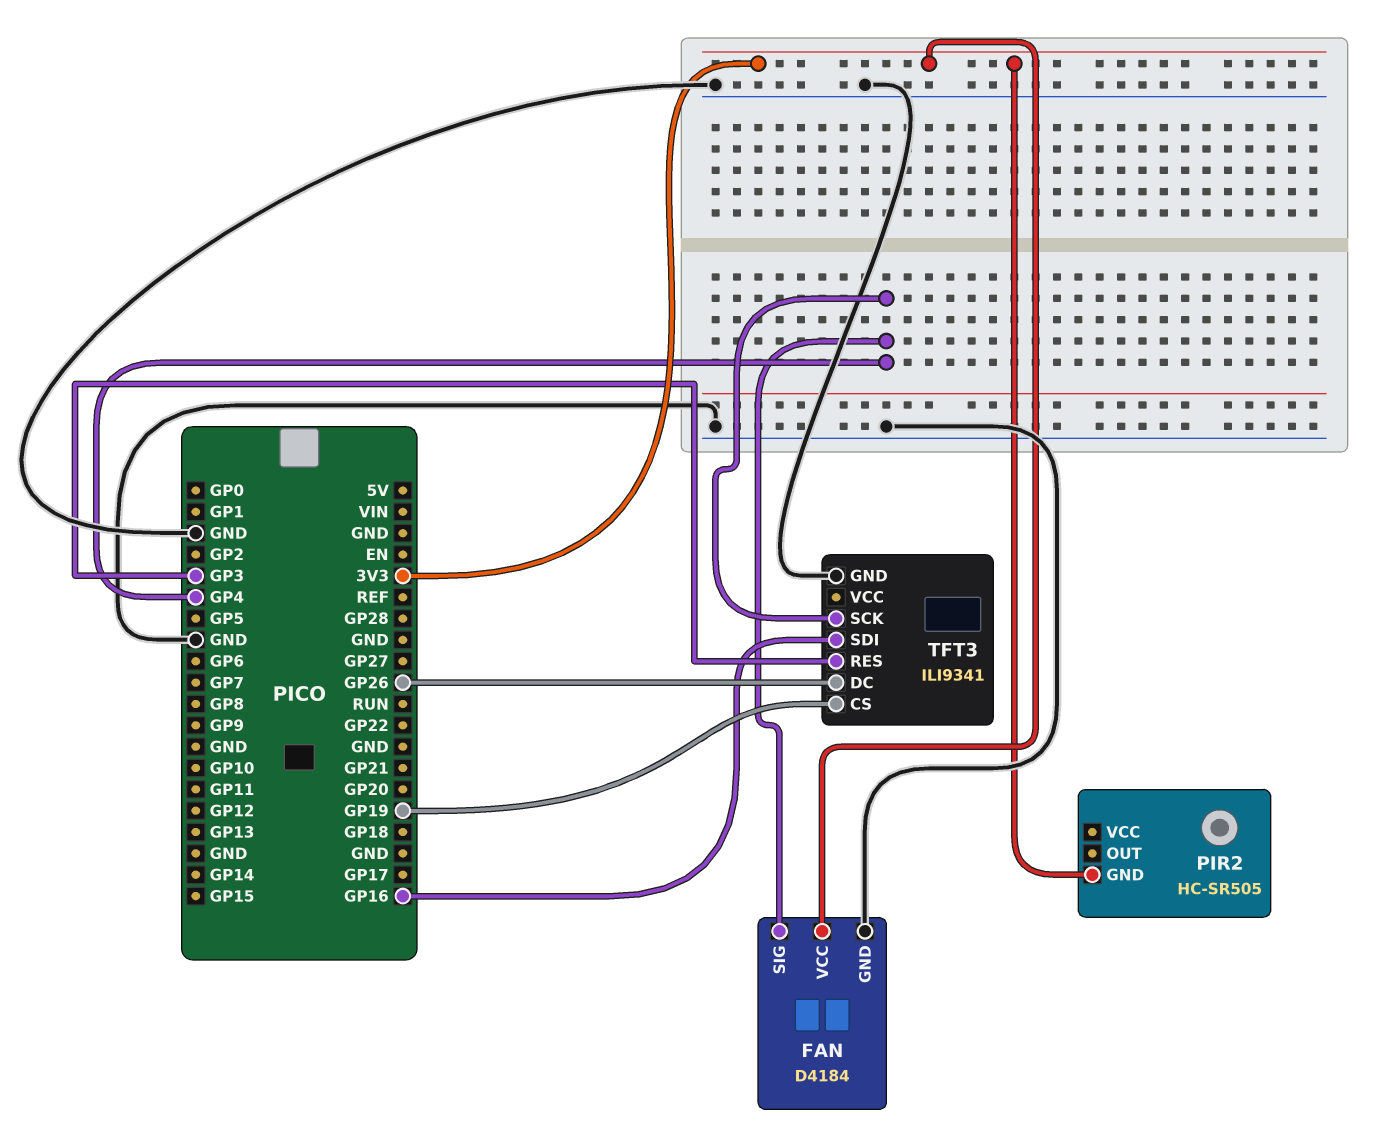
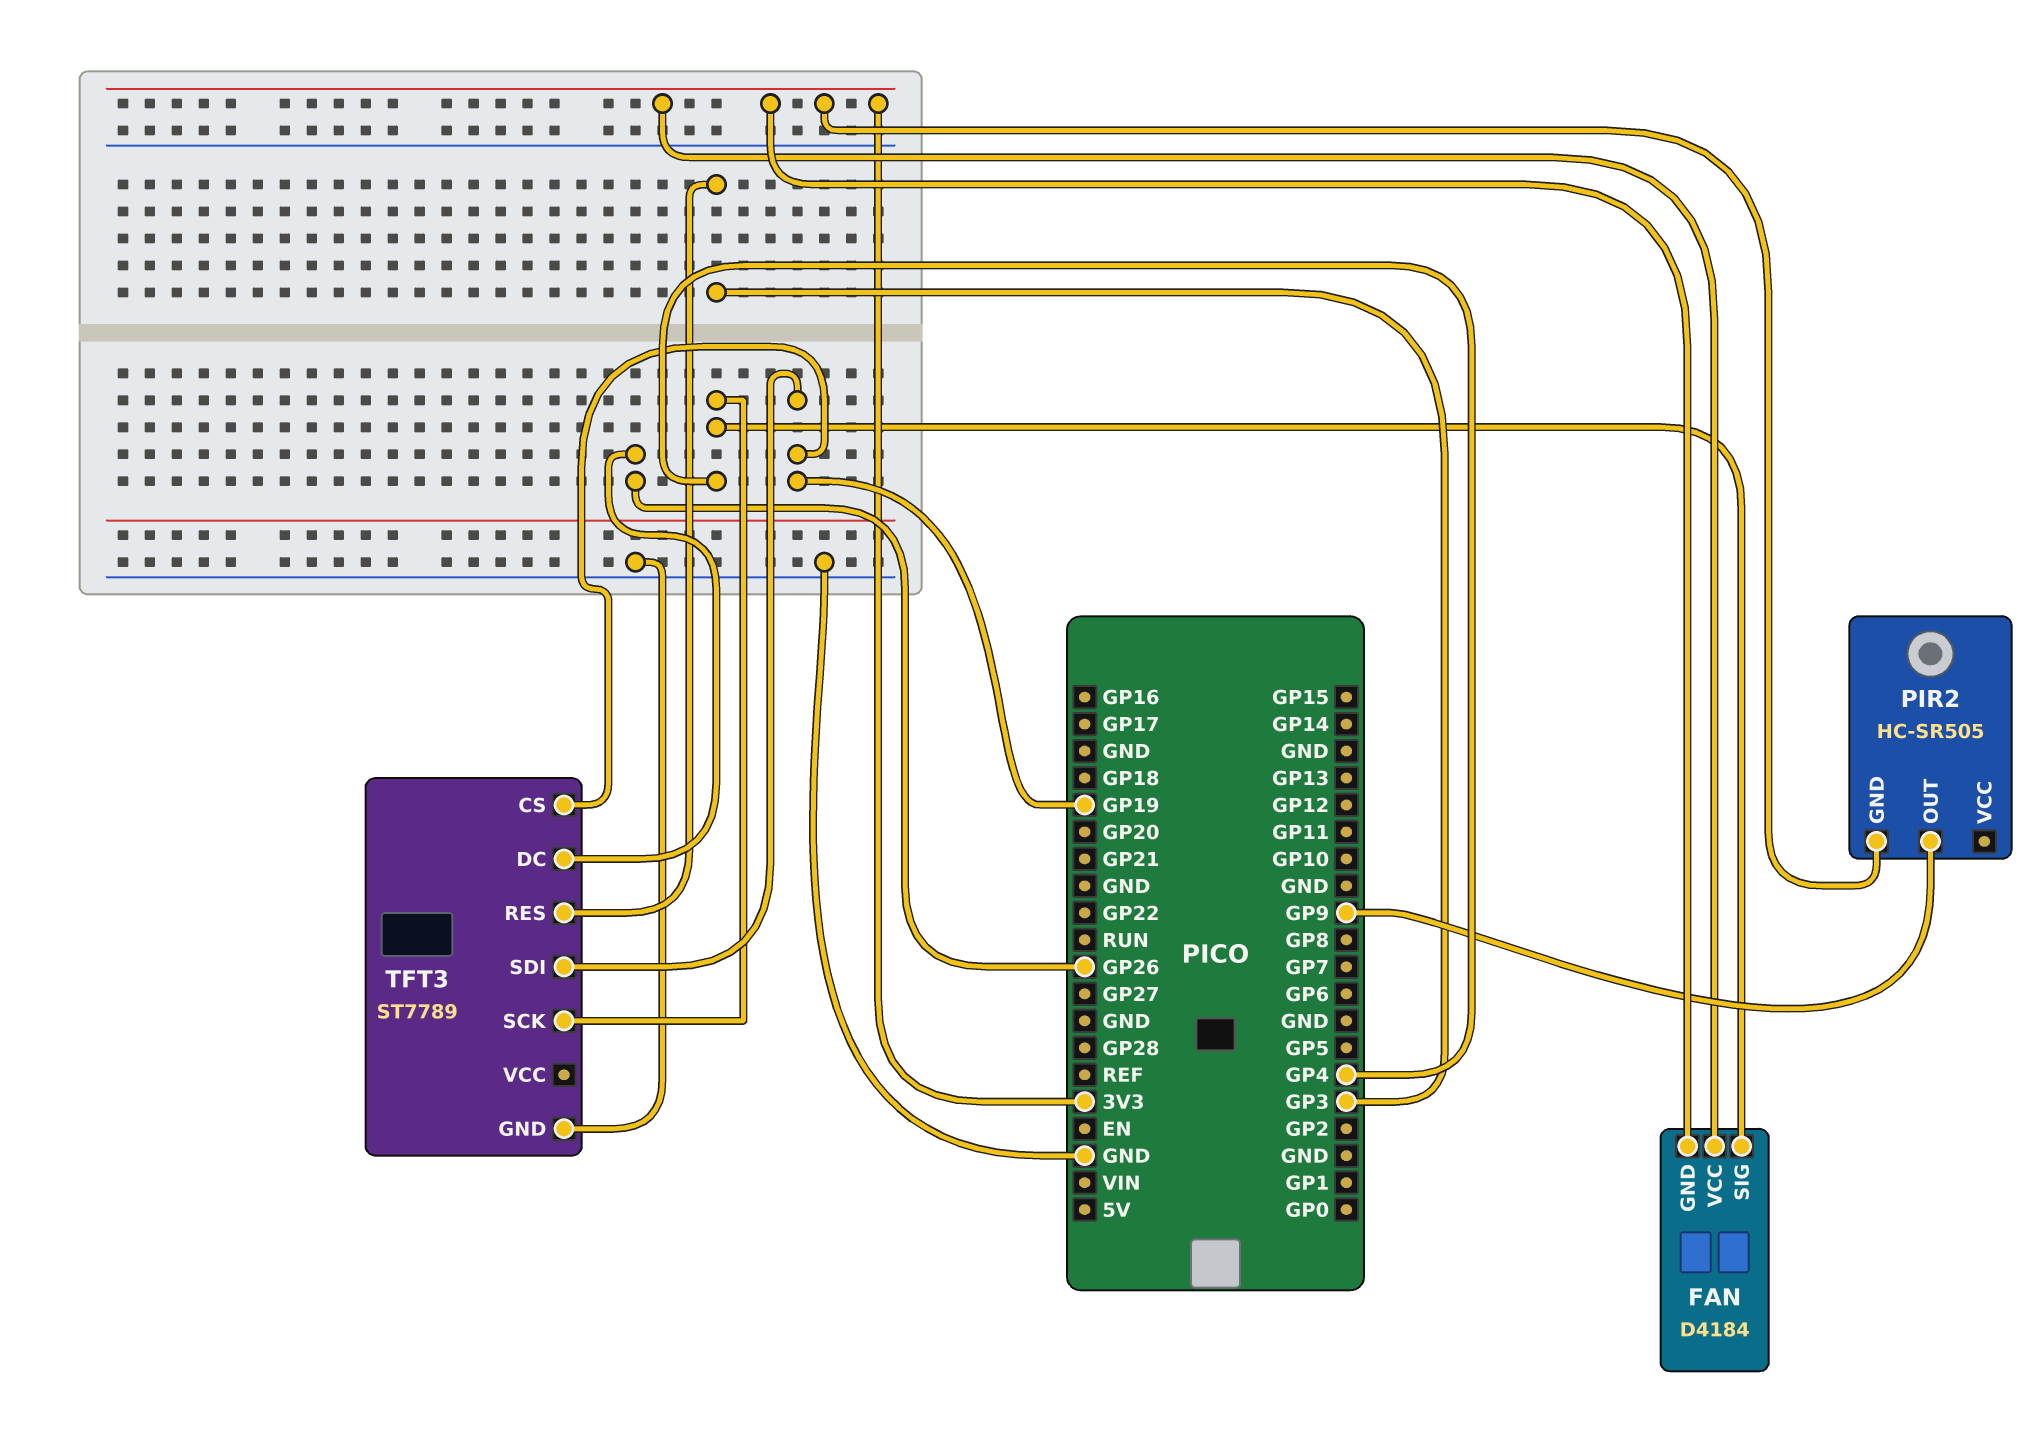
FAN pin GND: GND -> 3V3
PIR2 pin OUT: none -> GP9
TFT3: ILI9341 -> ST7789
TFT3 pin SDI: GP16 -> GP19

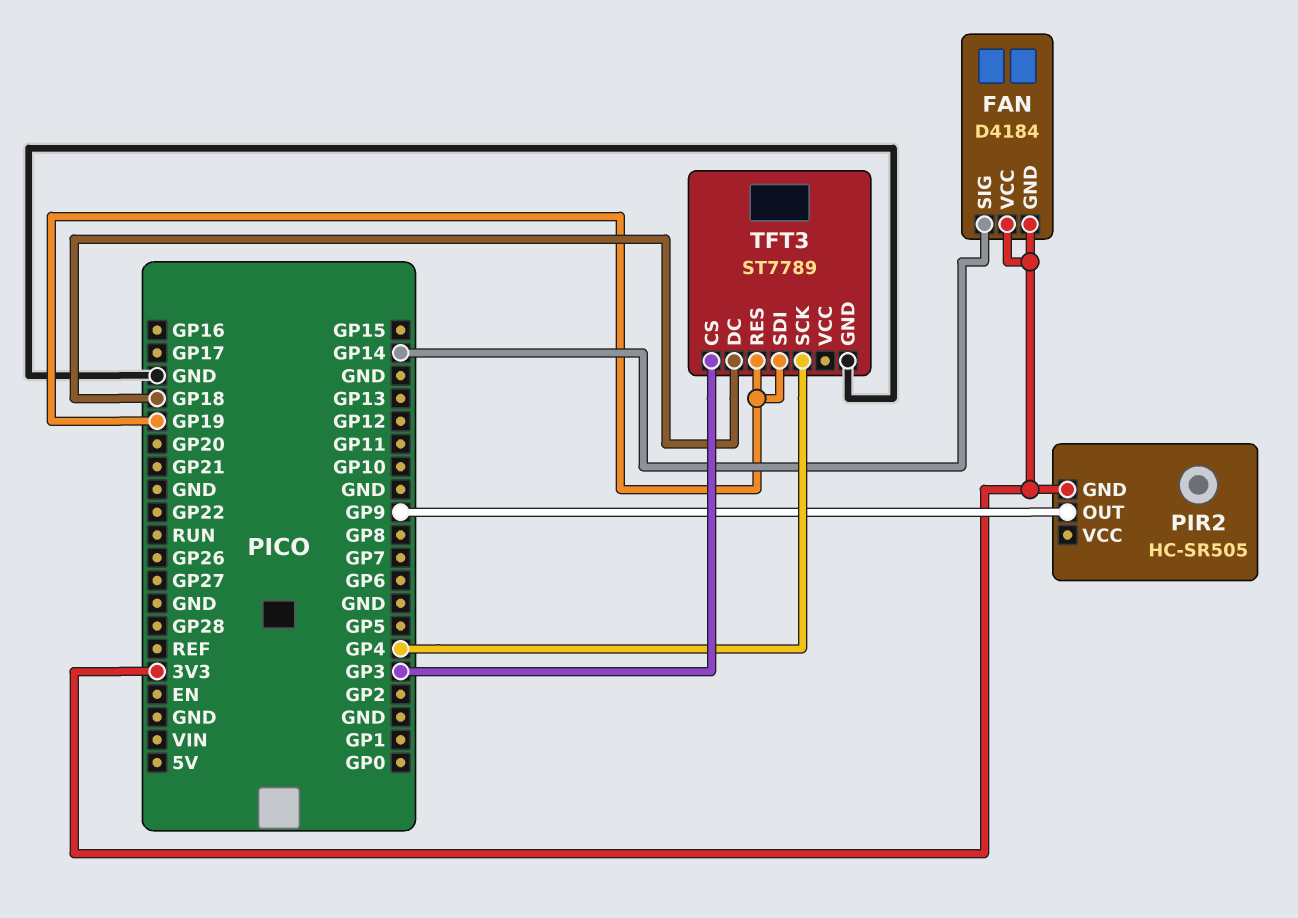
FAN pin SIG: GP4 -> GP14
TFT3 pin CS: GP19 -> GP3
TFT3 pin DC: GP26 -> GP18
TFT3 pin RES: GP3 -> GP19

